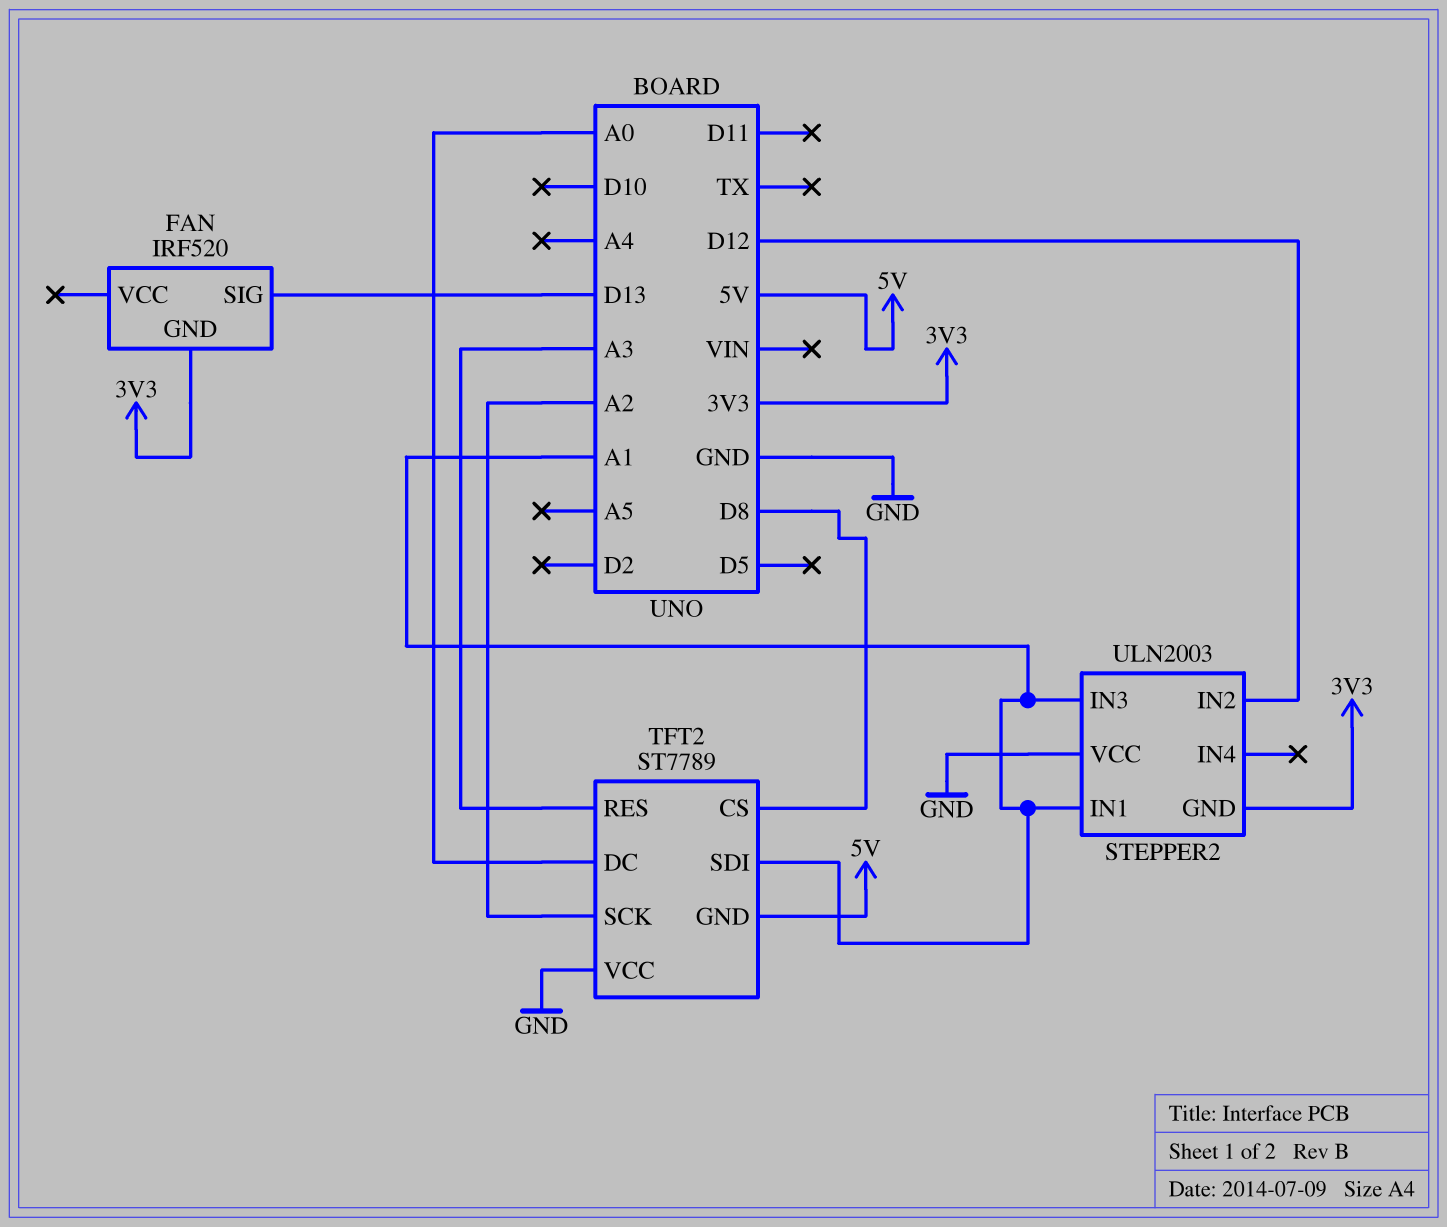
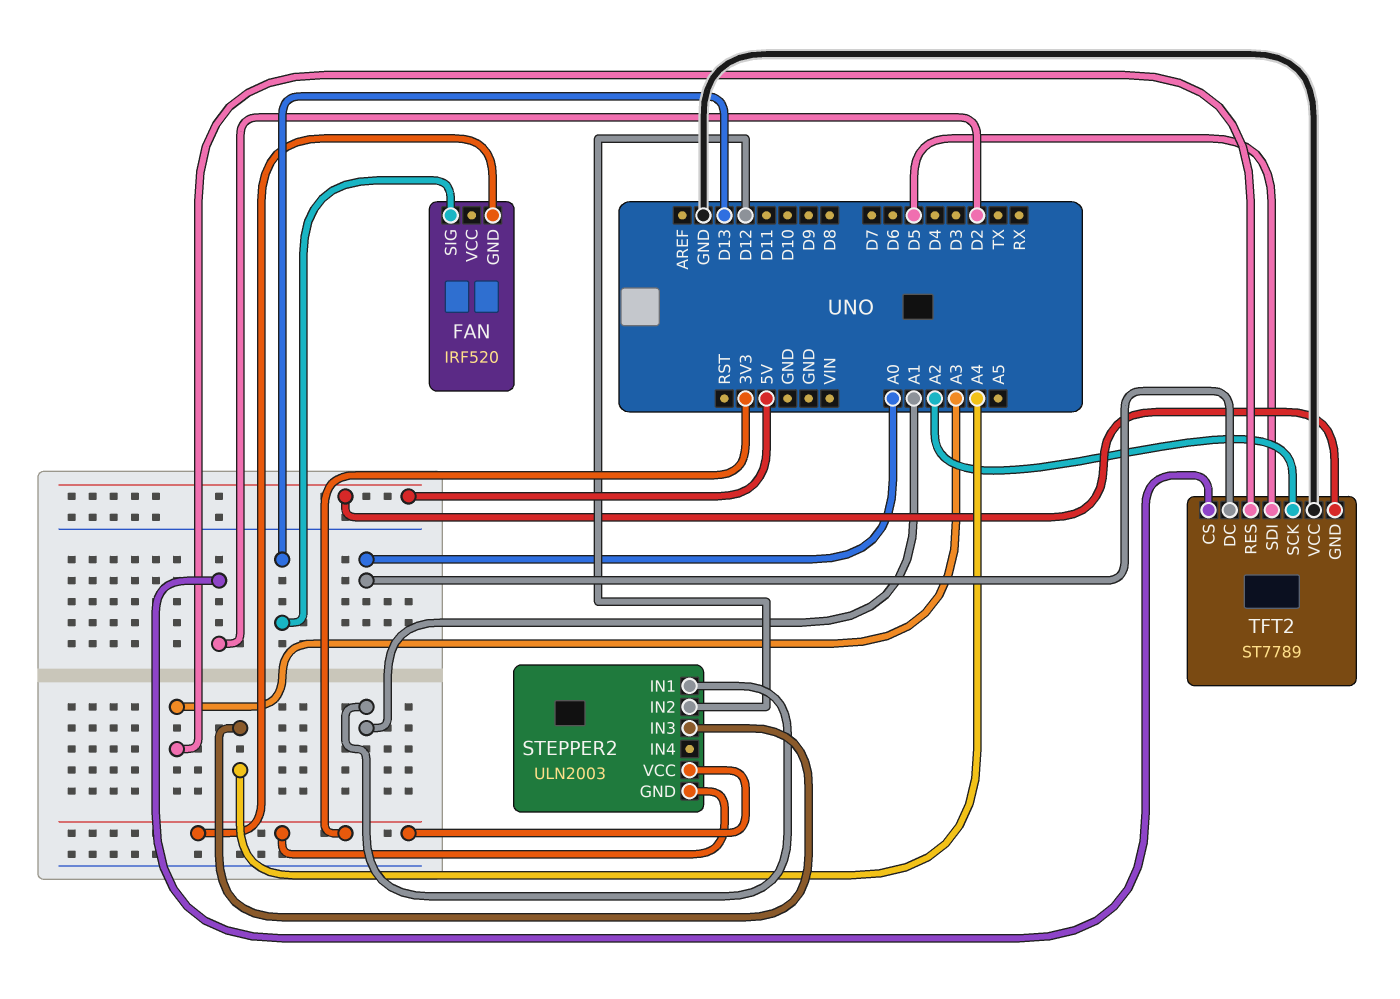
STEPPER2 pin IN3: A1 -> A4
STEPPER2 pin VCC: GND -> 3V3
TFT2 pin CS: D8 -> D2
TFT2 pin SDI: A1 -> D5

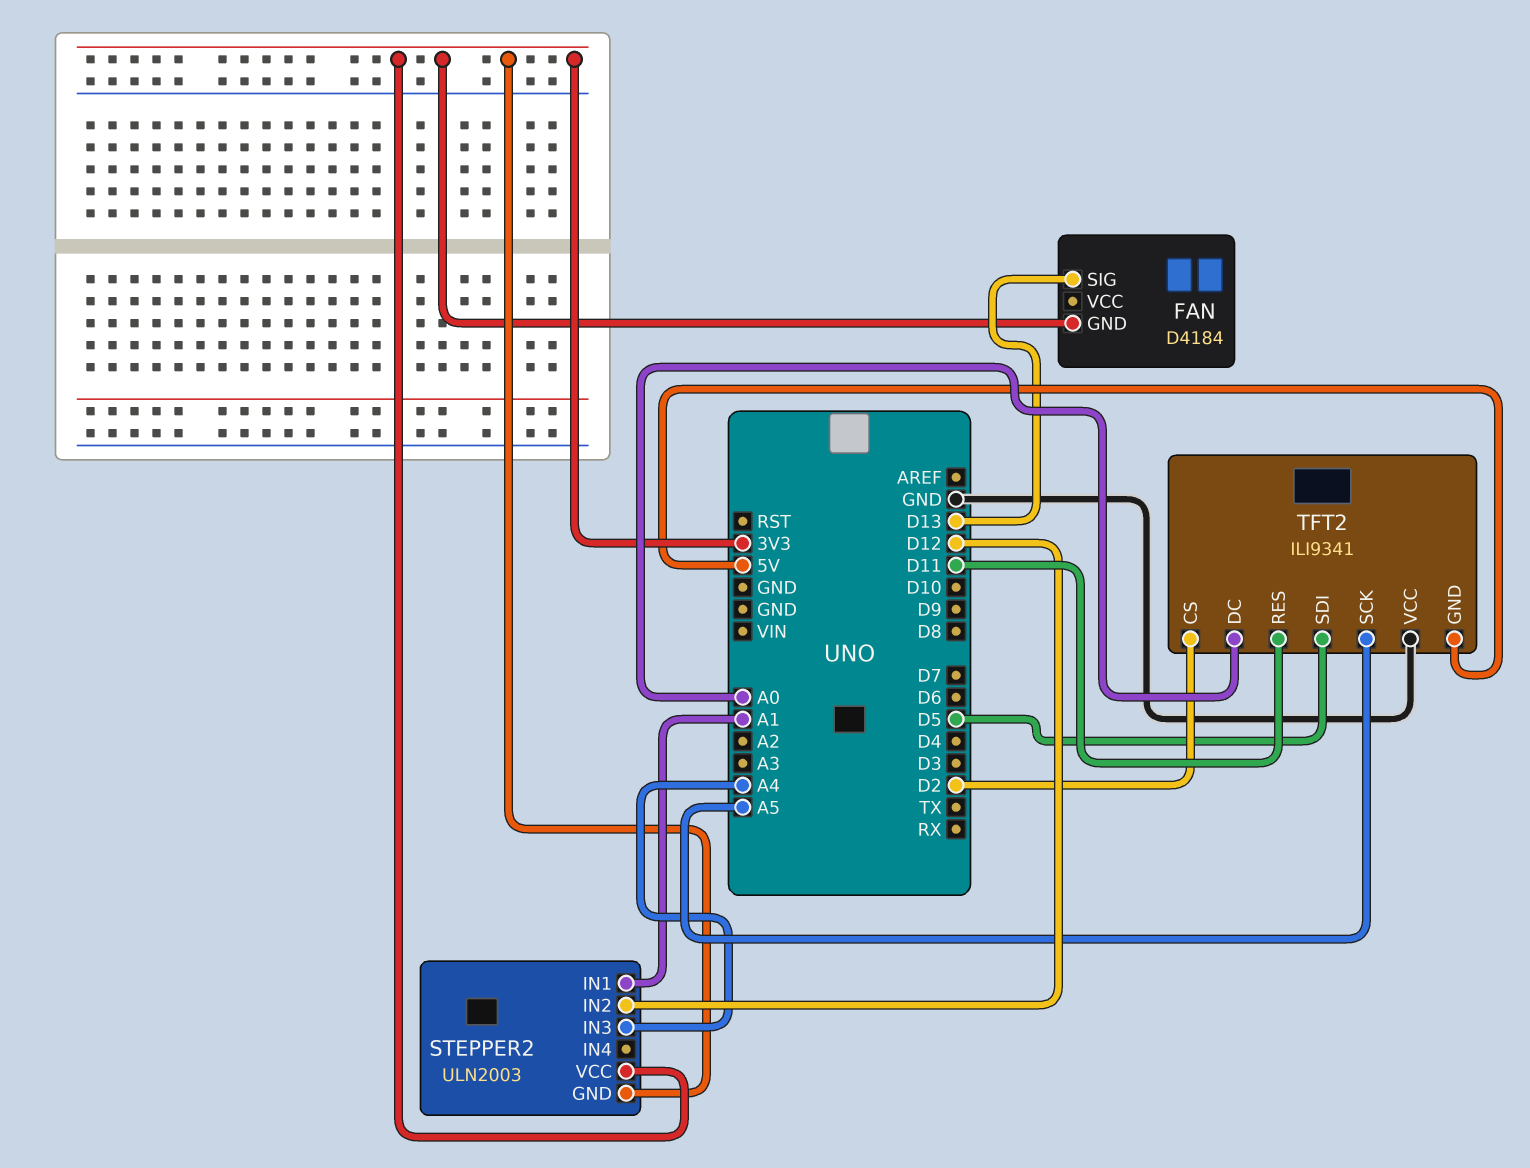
FAN: IRF520 -> D4184
TFT2: ST7789 -> ILI9341
TFT2 pin RES: A3 -> D11
TFT2 pin SCK: A2 -> A5

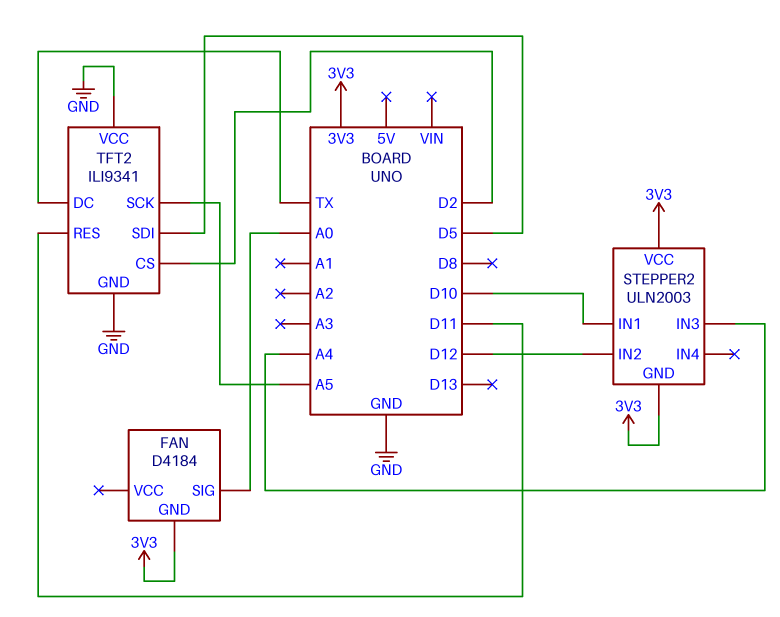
FAN pin SIG: D13 -> A0
STEPPER2 pin IN1: A1 -> D10
TFT2 pin DC: A0 -> TX
TFT2 pin GND: 5V -> GND

